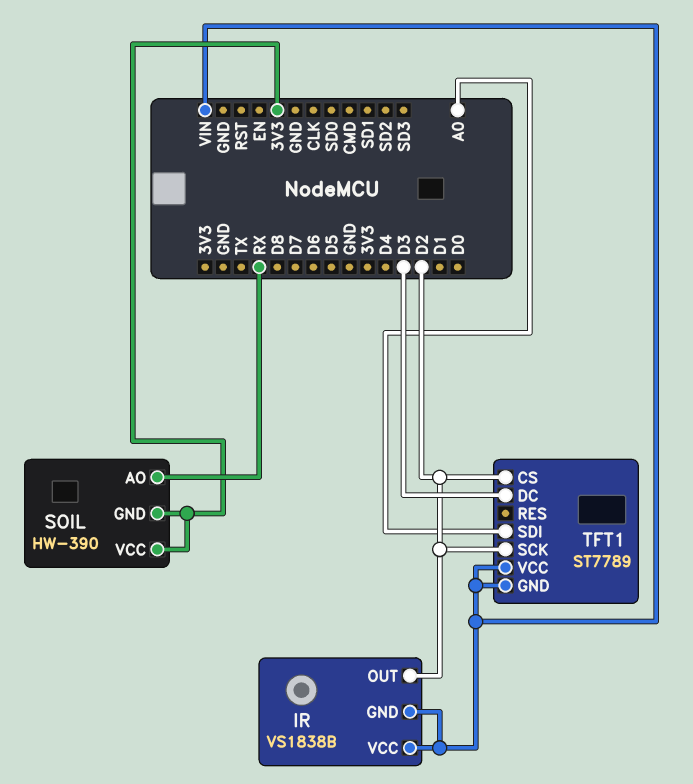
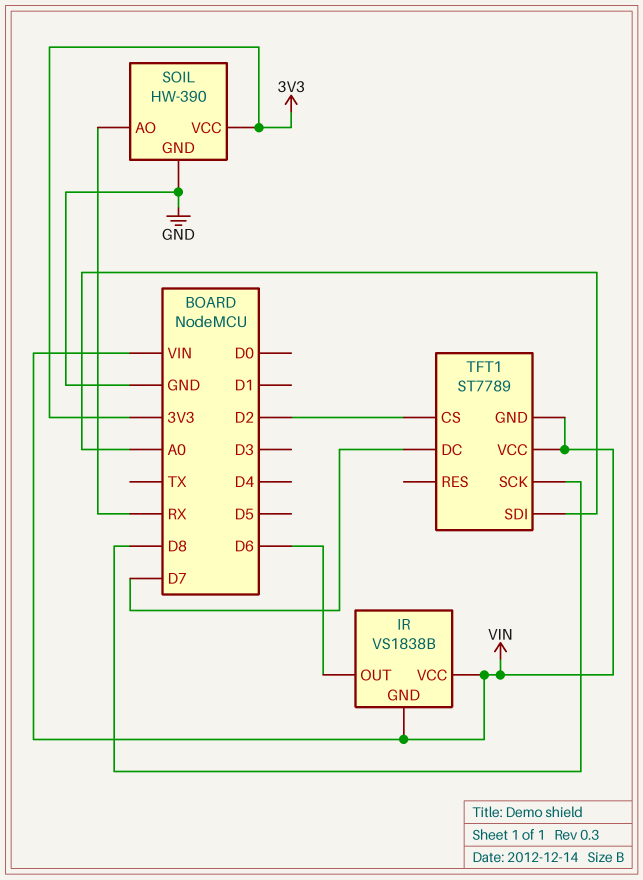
IR pin OUT: D2 -> D6
SOIL pin GND: 3V3 -> GND
TFT1 pin DC: D3 -> D7
TFT1 pin SCK: D2 -> D8

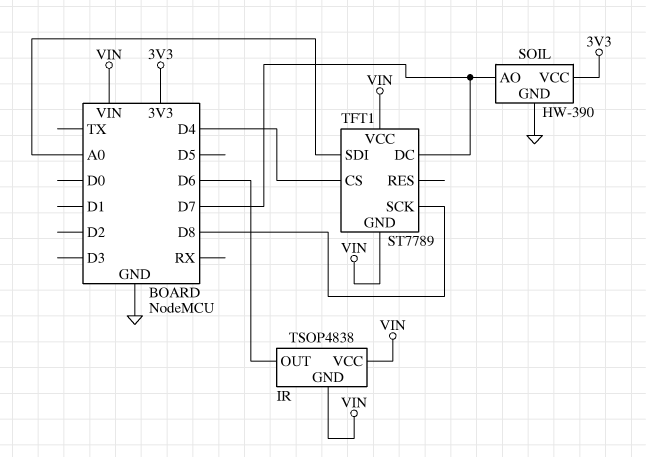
IR: VS1838B -> TSOP4838
SOIL pin AO: RX -> D7
TFT1 pin CS: D2 -> D4

